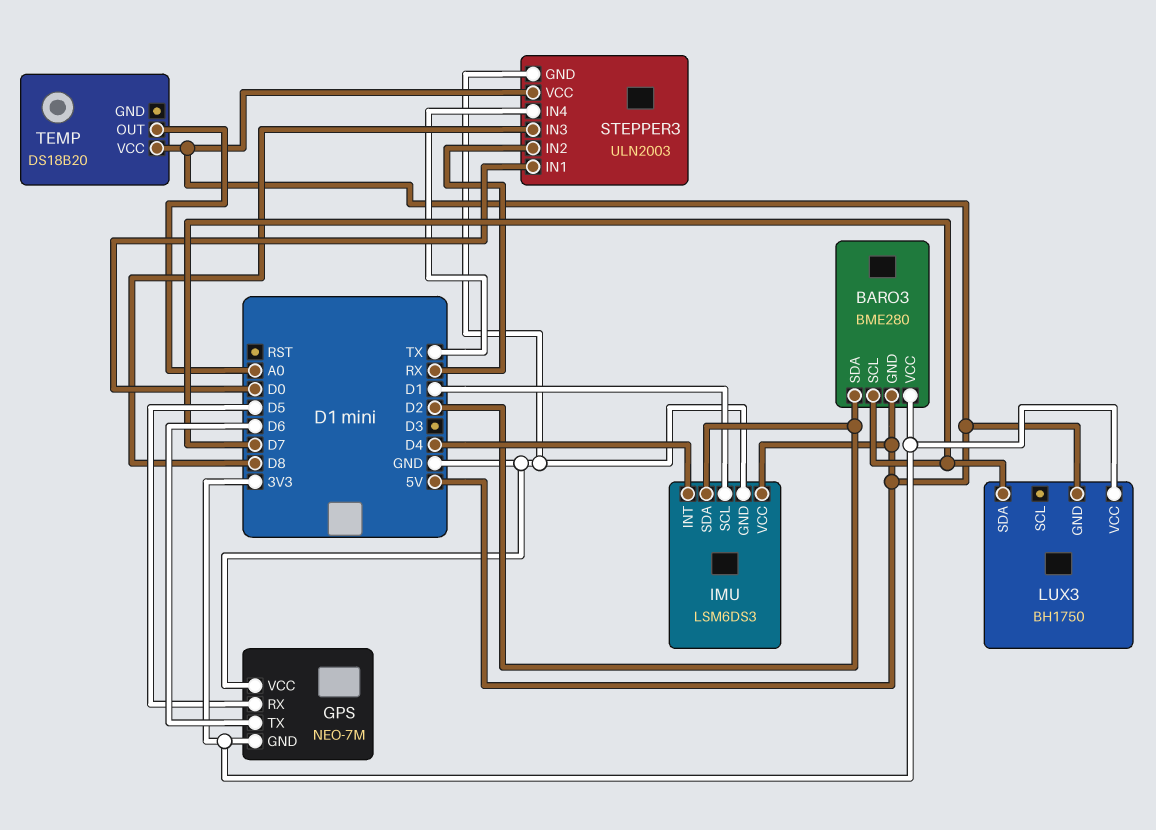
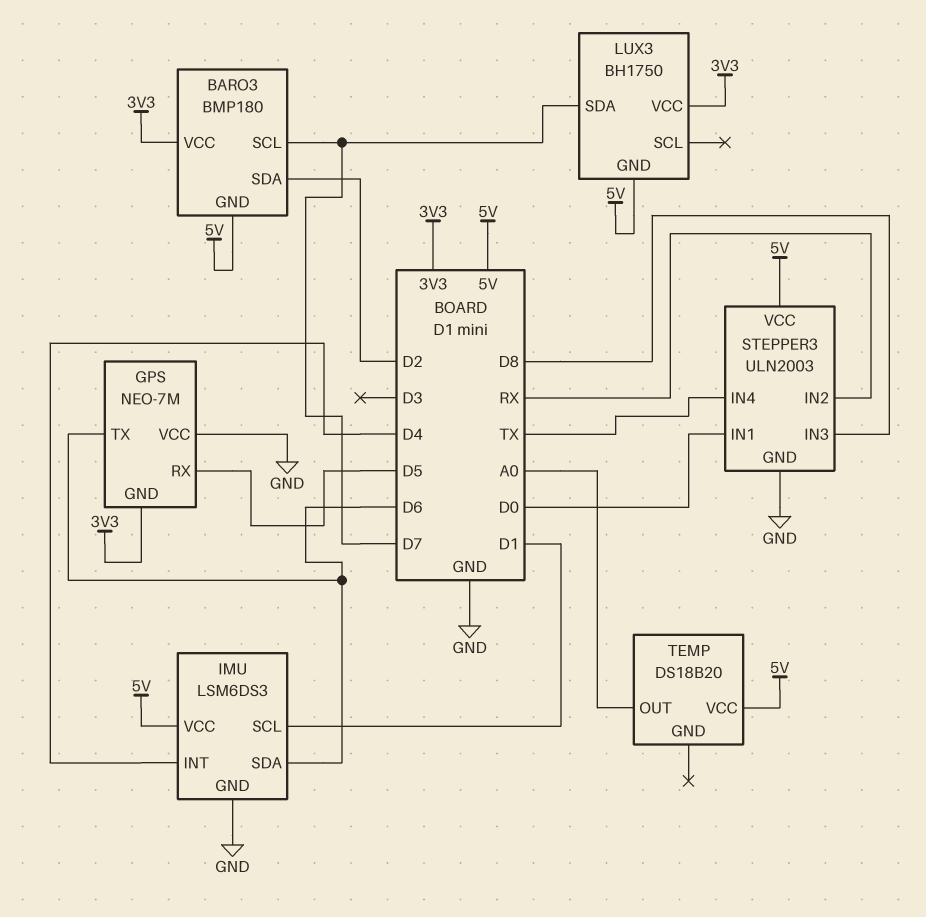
BARO3: BME280 -> BMP180
IMU pin SDA: D2 -> D6

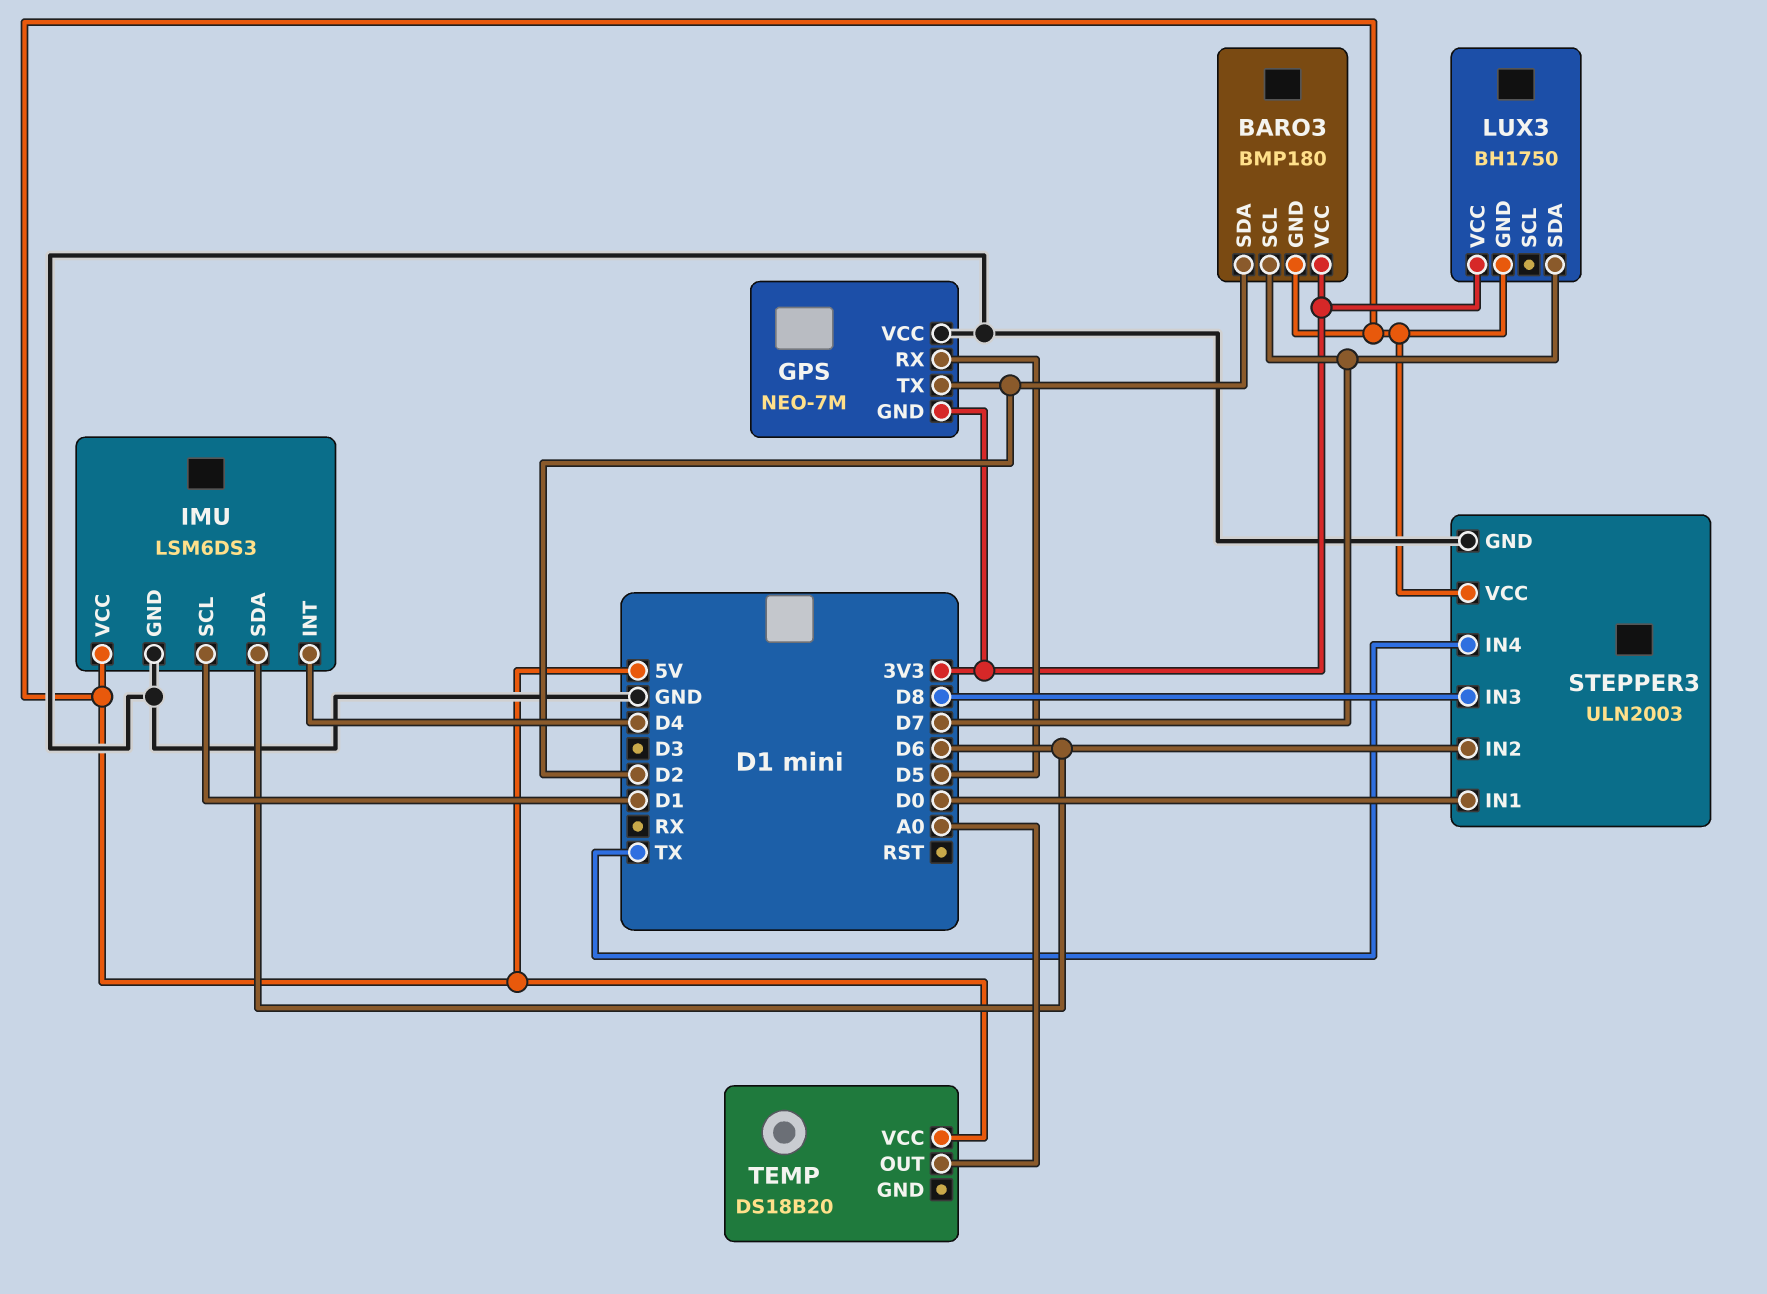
GPS pin TX: D6 -> D2
STEPPER3 pin IN2: RX -> D6

